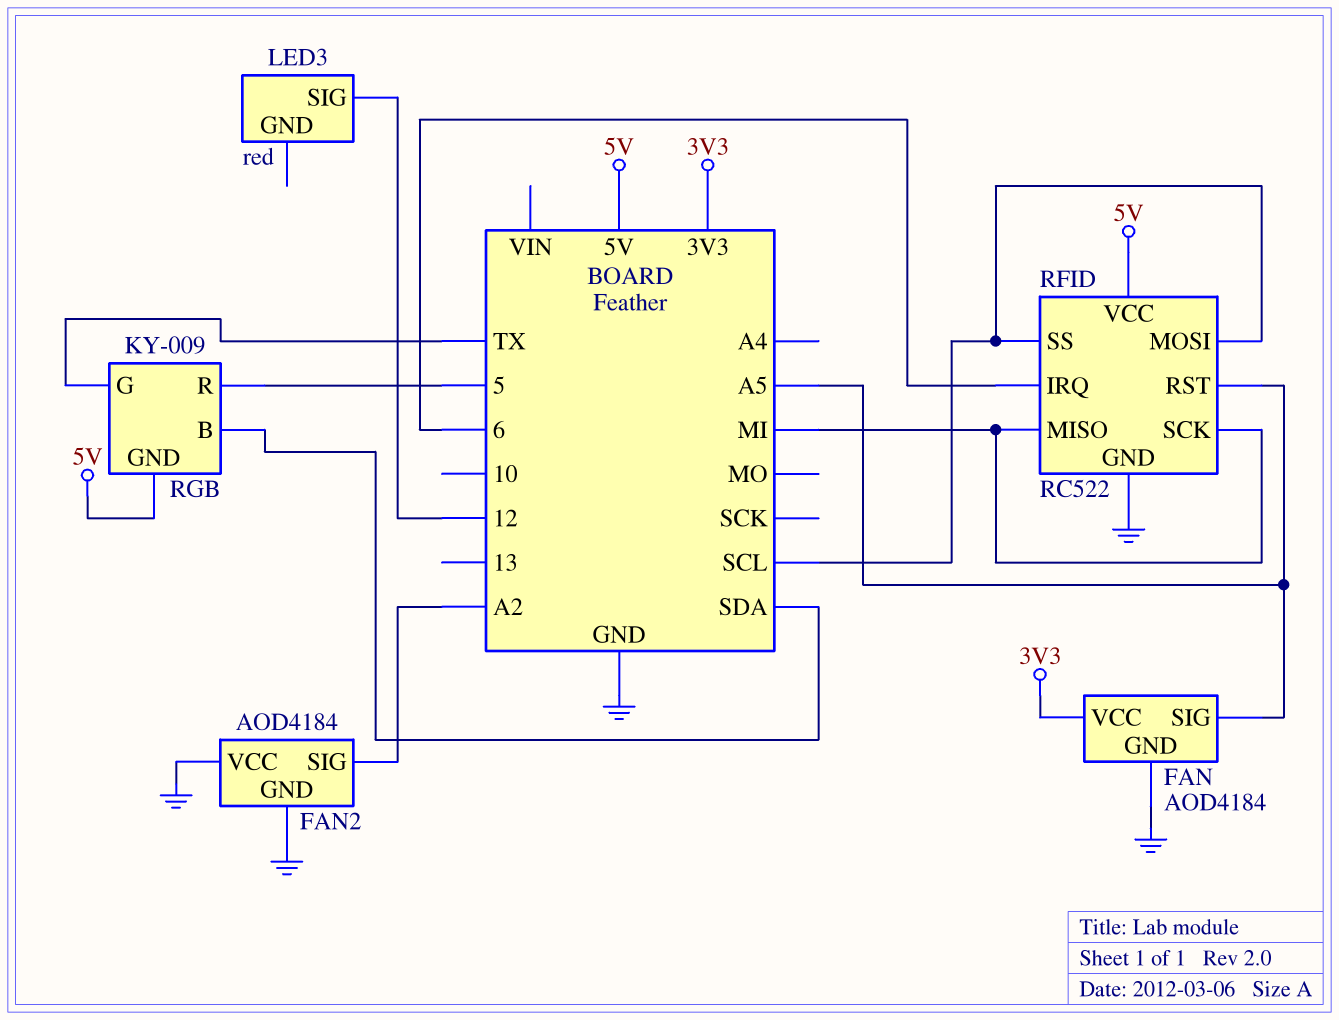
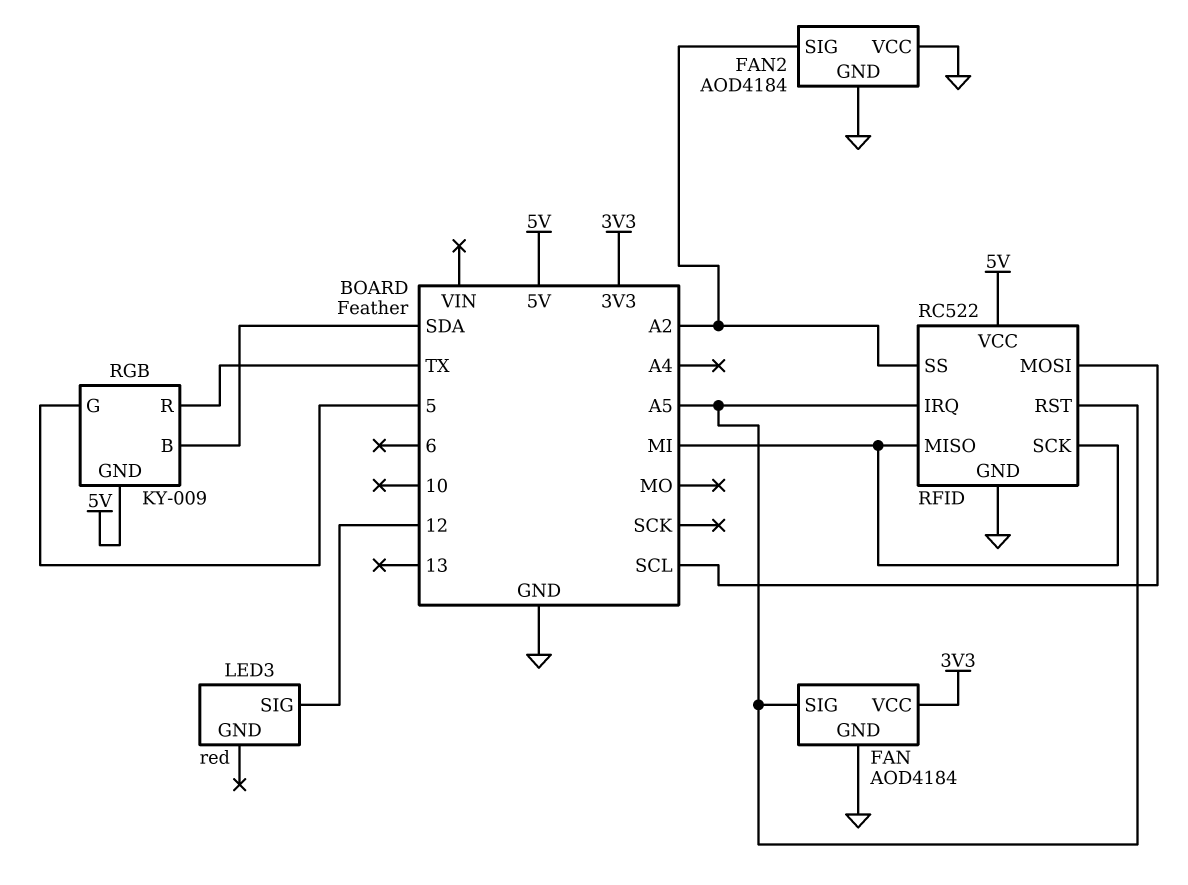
RFID pin IRQ: 6 -> A5
RFID pin SS: SCL -> A2
RGB pin G: TX -> 5
RGB pin R: 5 -> TX

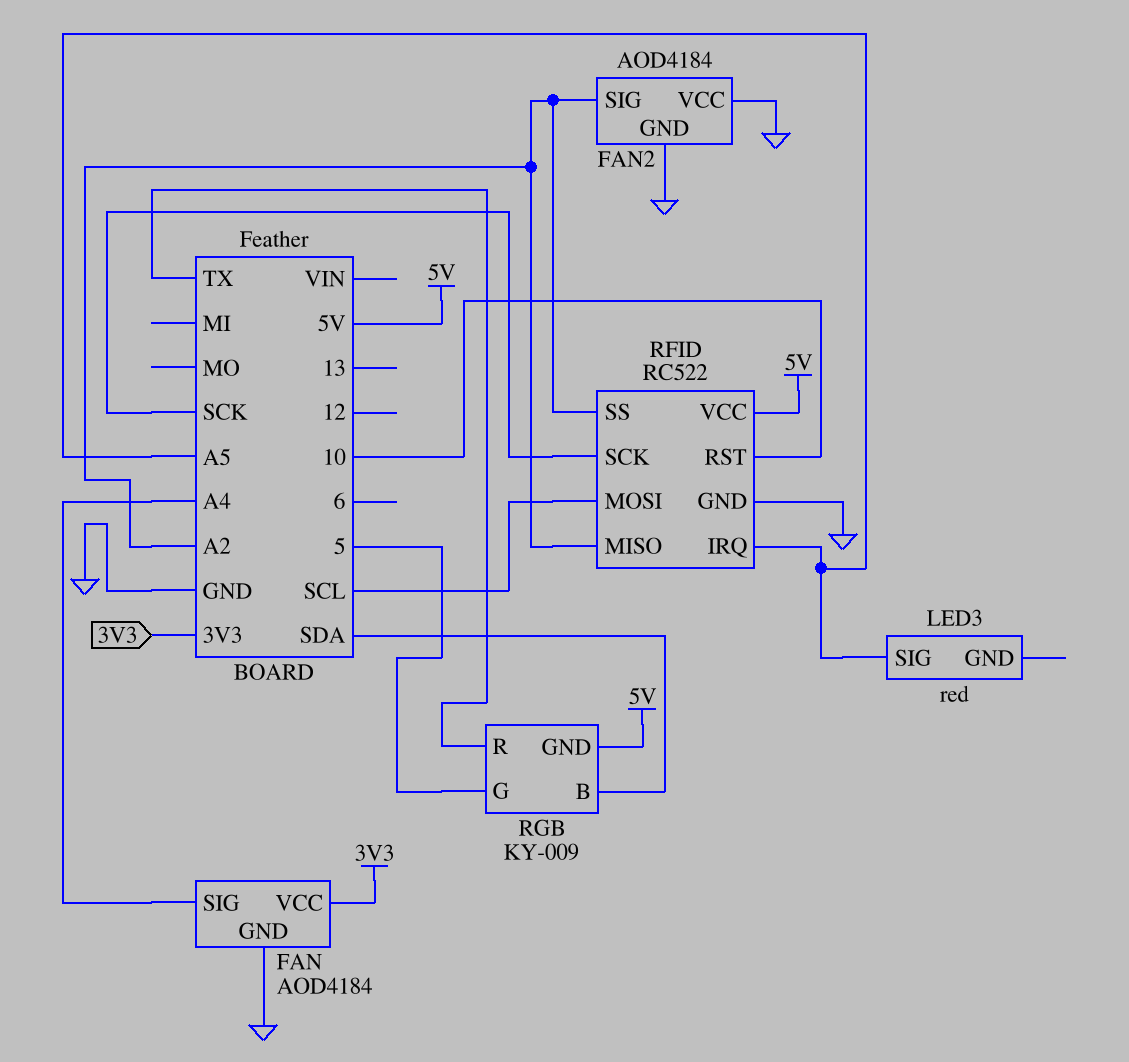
FAN pin SIG: A5 -> A4
LED3 pin SIG: 12 -> A5
RFID pin MISO: MI -> A2
RFID pin RST: A5 -> 10
RFID pin SCK: MI -> SCK

